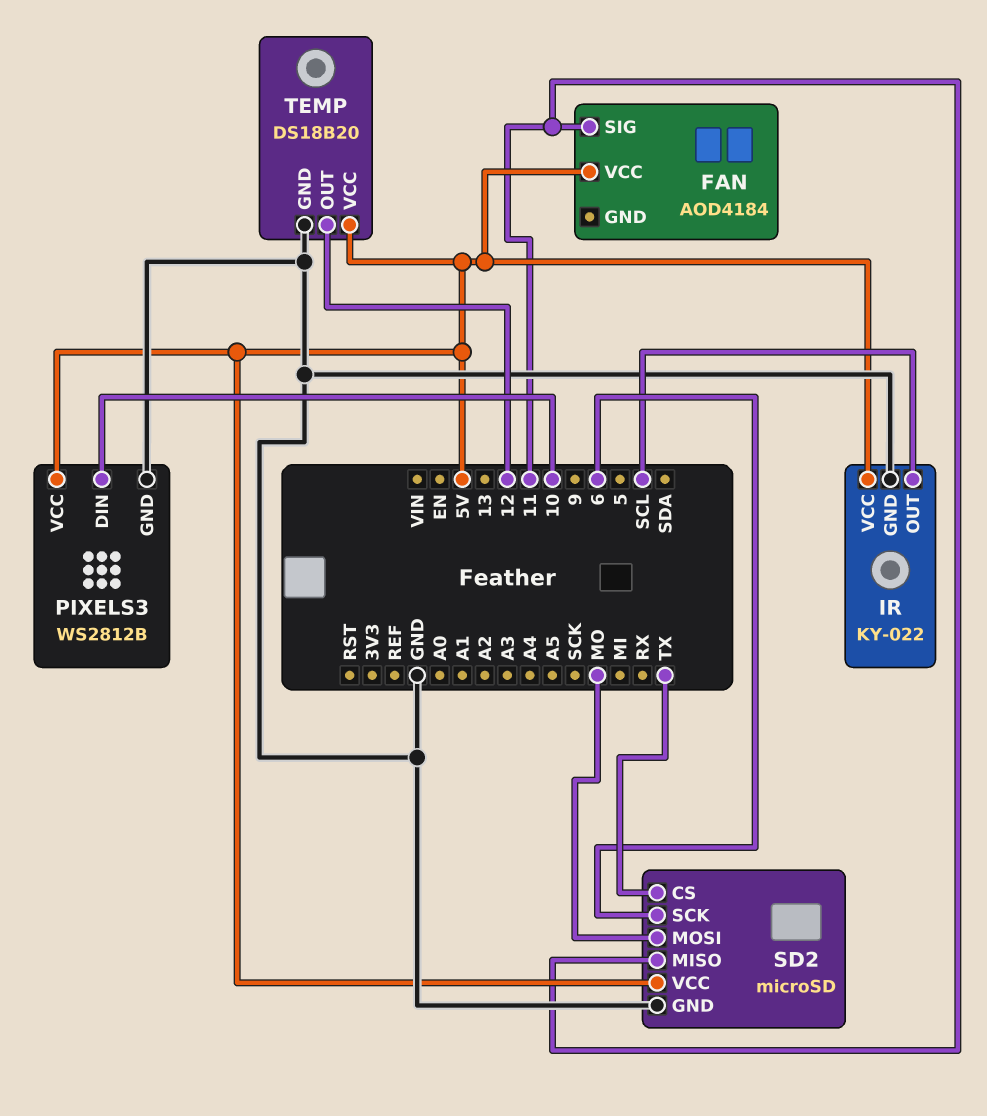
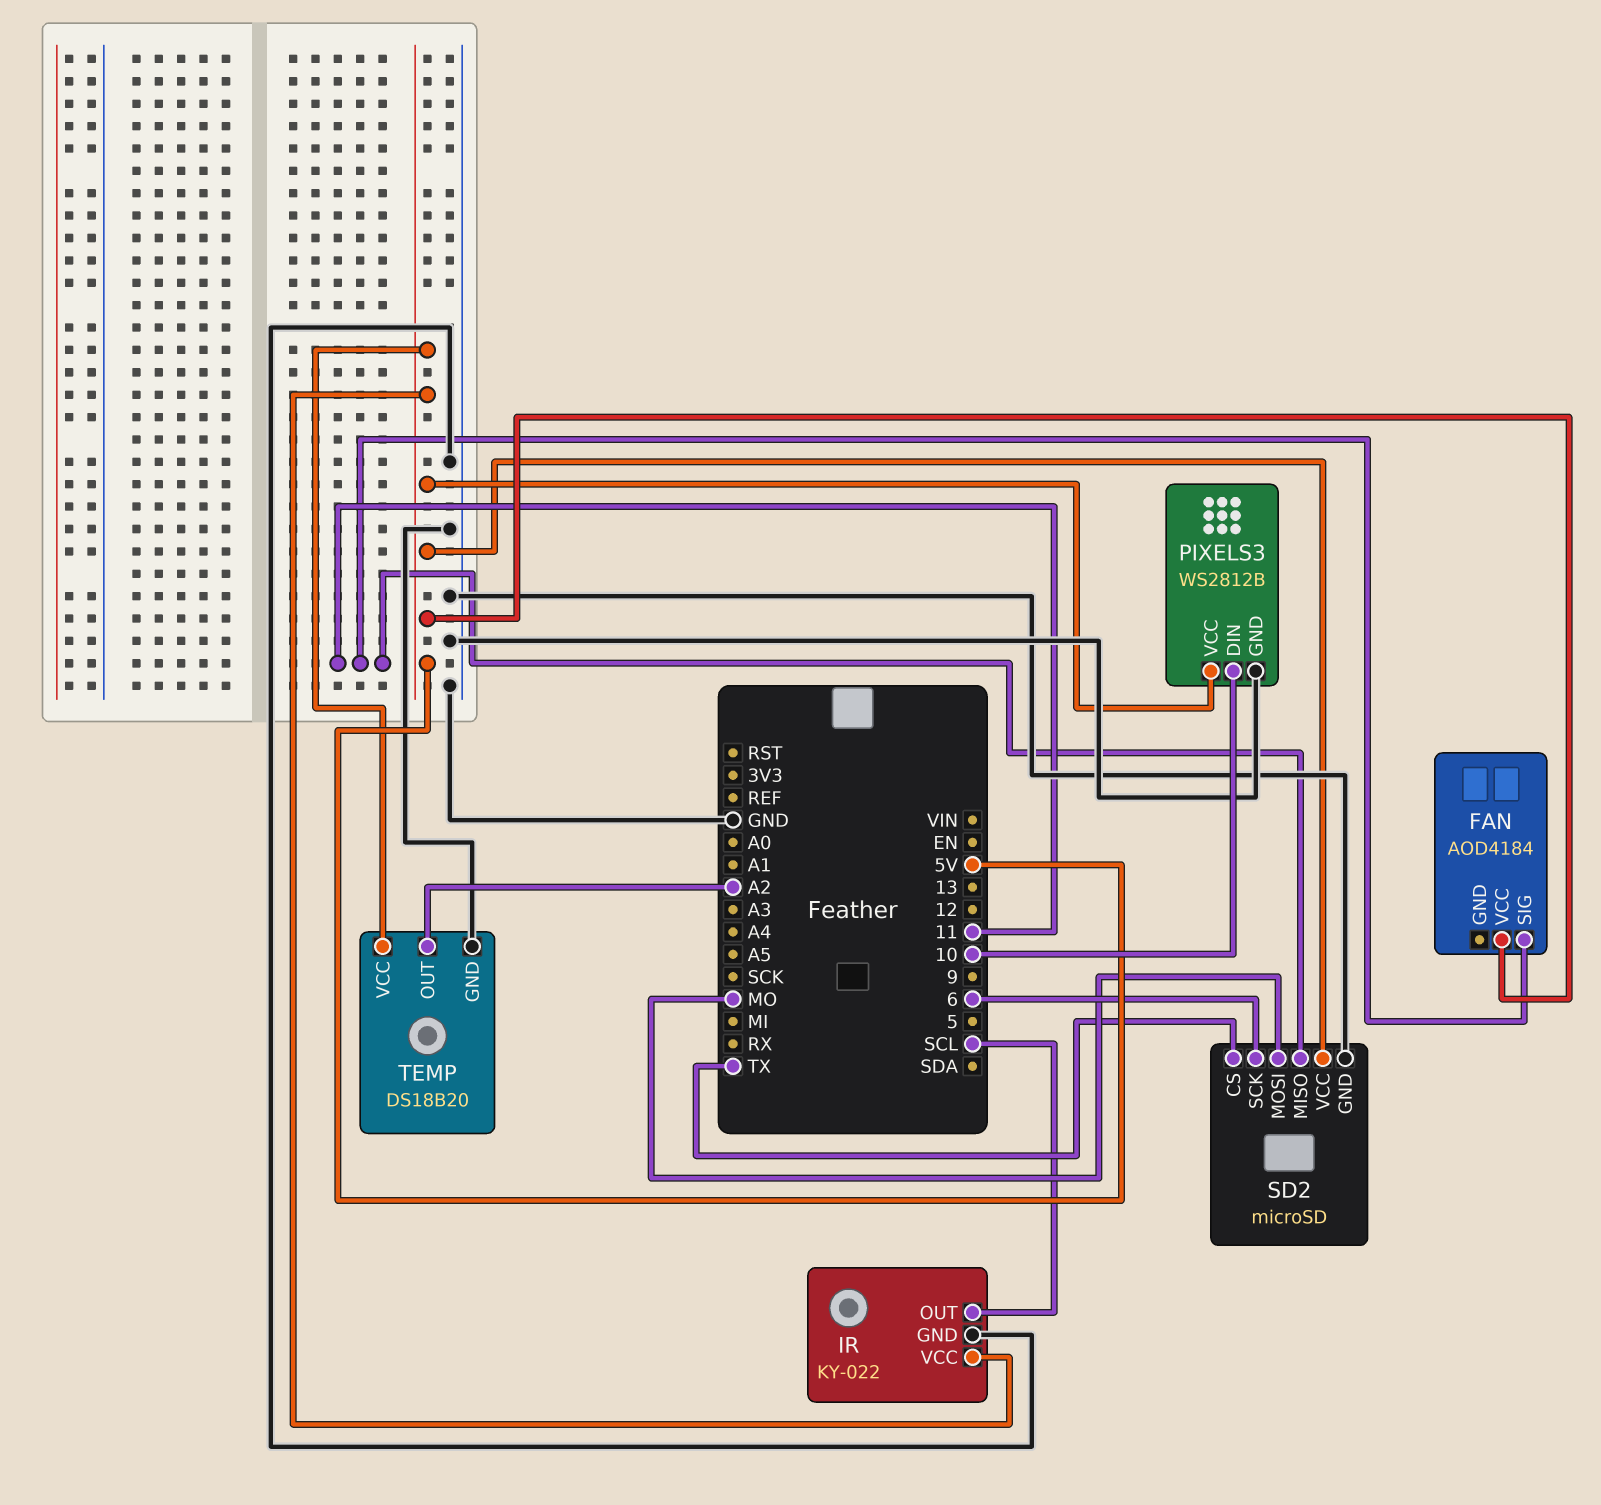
TEMP pin OUT: 12 -> A2

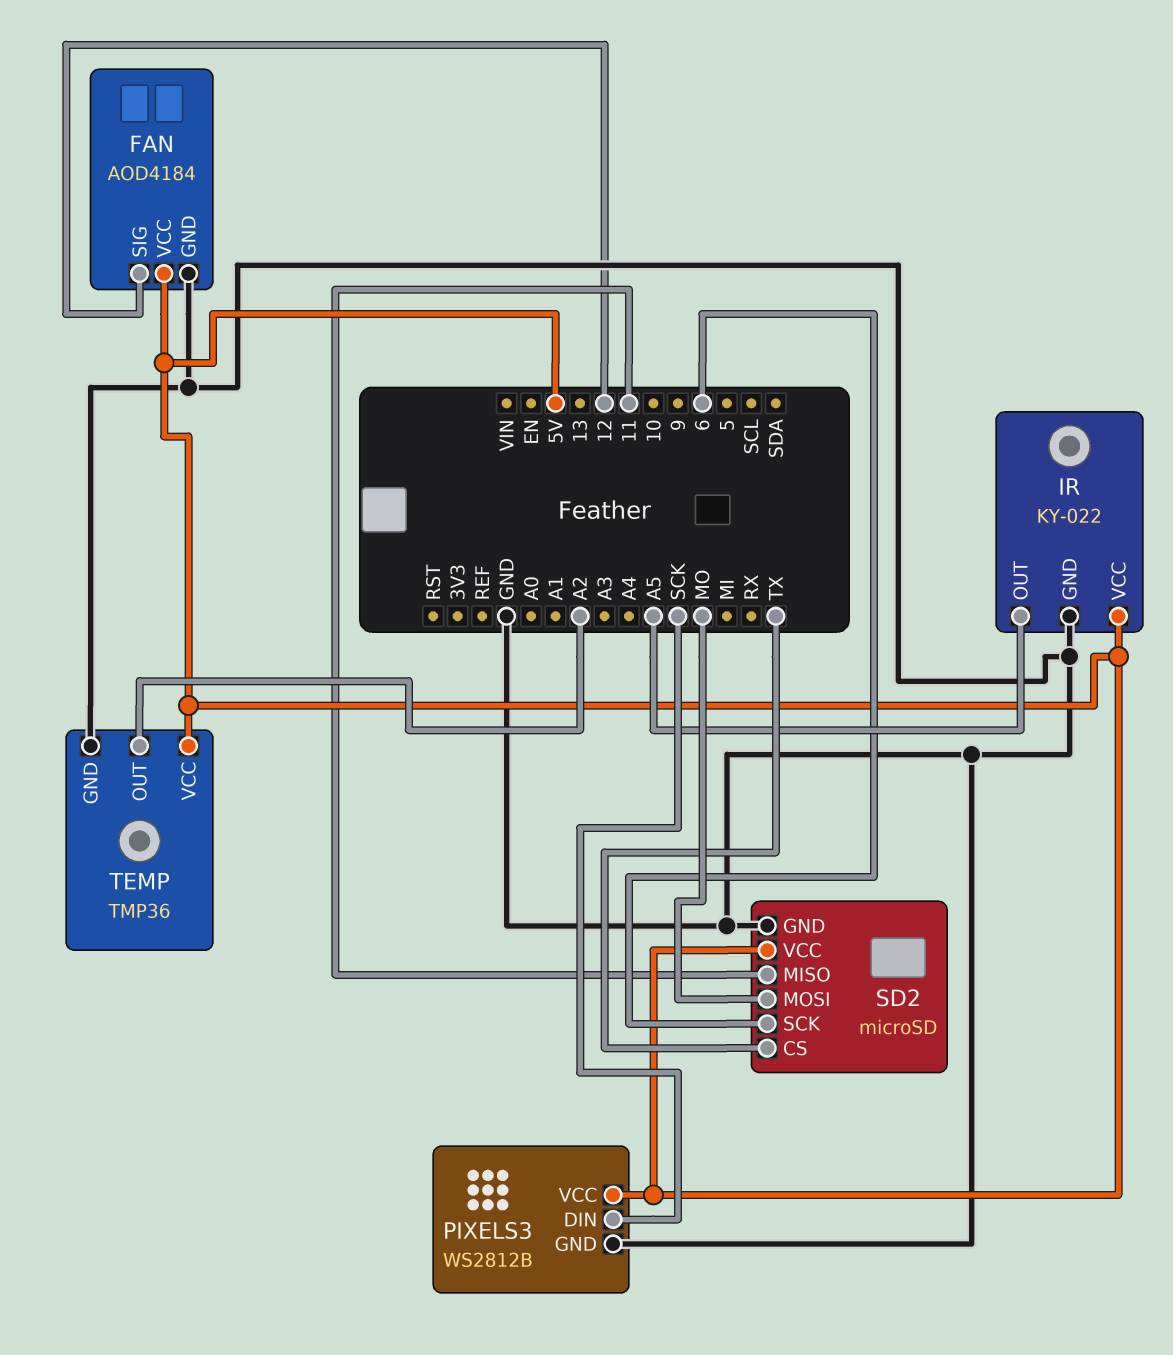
FAN pin GND: none -> GND
FAN pin SIG: 11 -> 12
IR pin OUT: SCL -> A5
PIXELS3 pin DIN: 10 -> SCK
TEMP: DS18B20 -> TMP36

